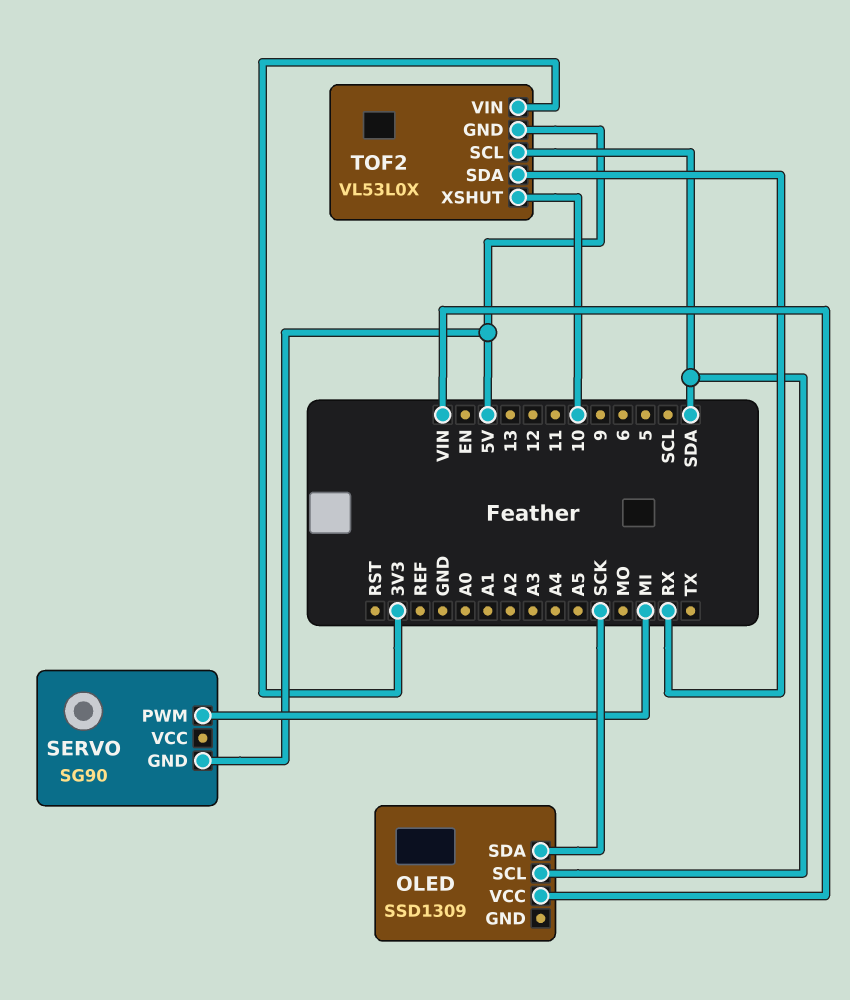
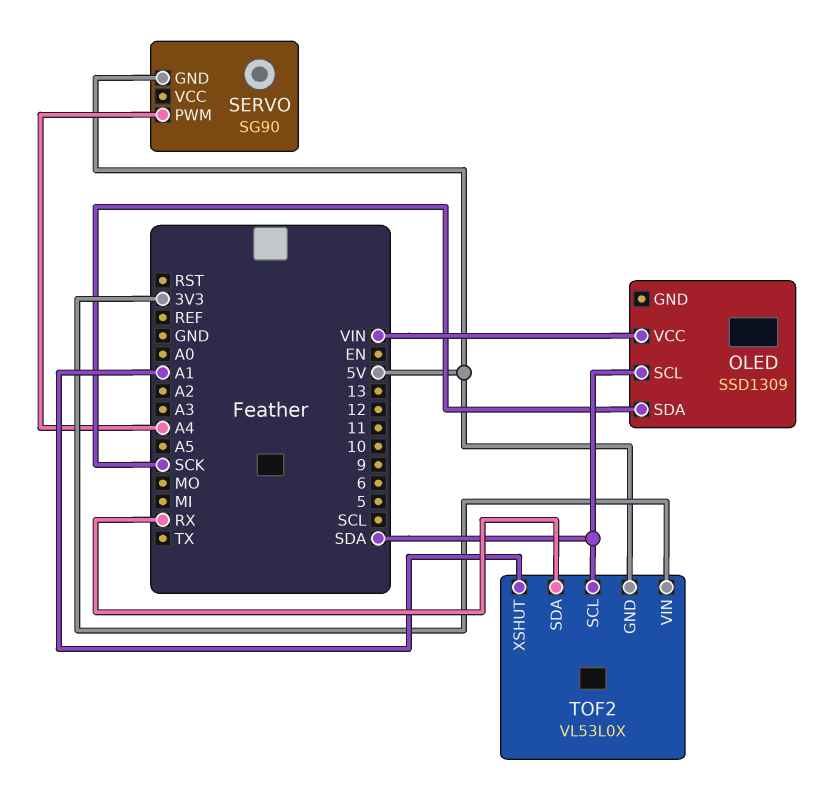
SERVO pin PWM: MI -> A4
TOF2 pin XSHUT: 10 -> A1

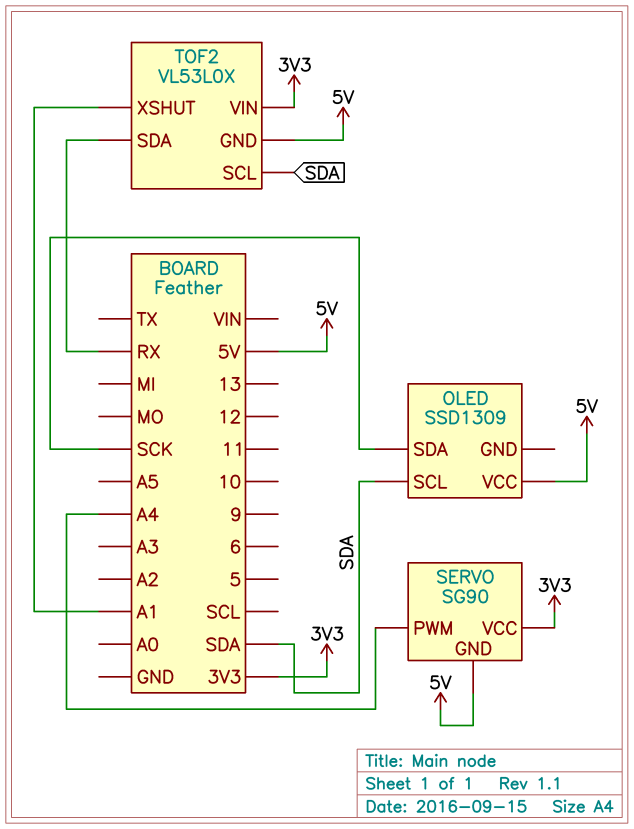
OLED pin VCC: VIN -> 5V
SERVO pin VCC: none -> 3V3

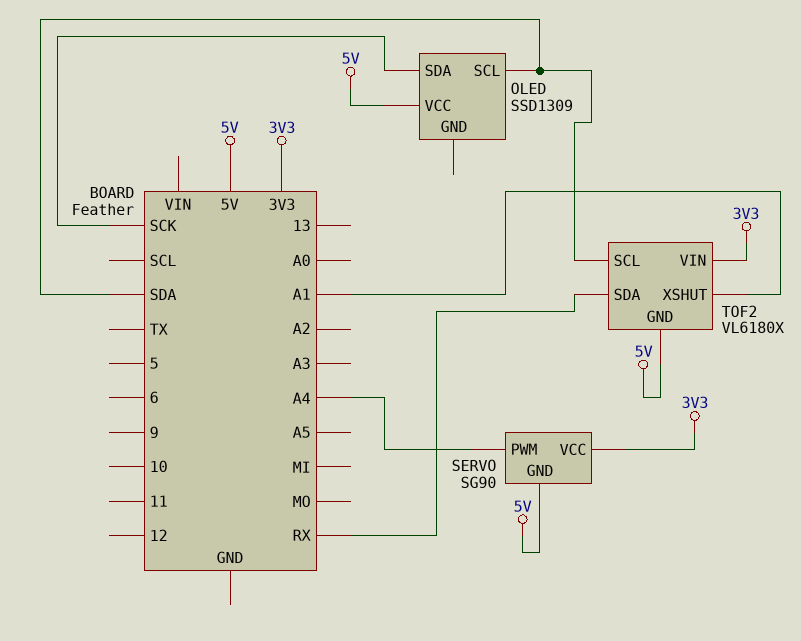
TOF2: VL53L0X -> VL6180X

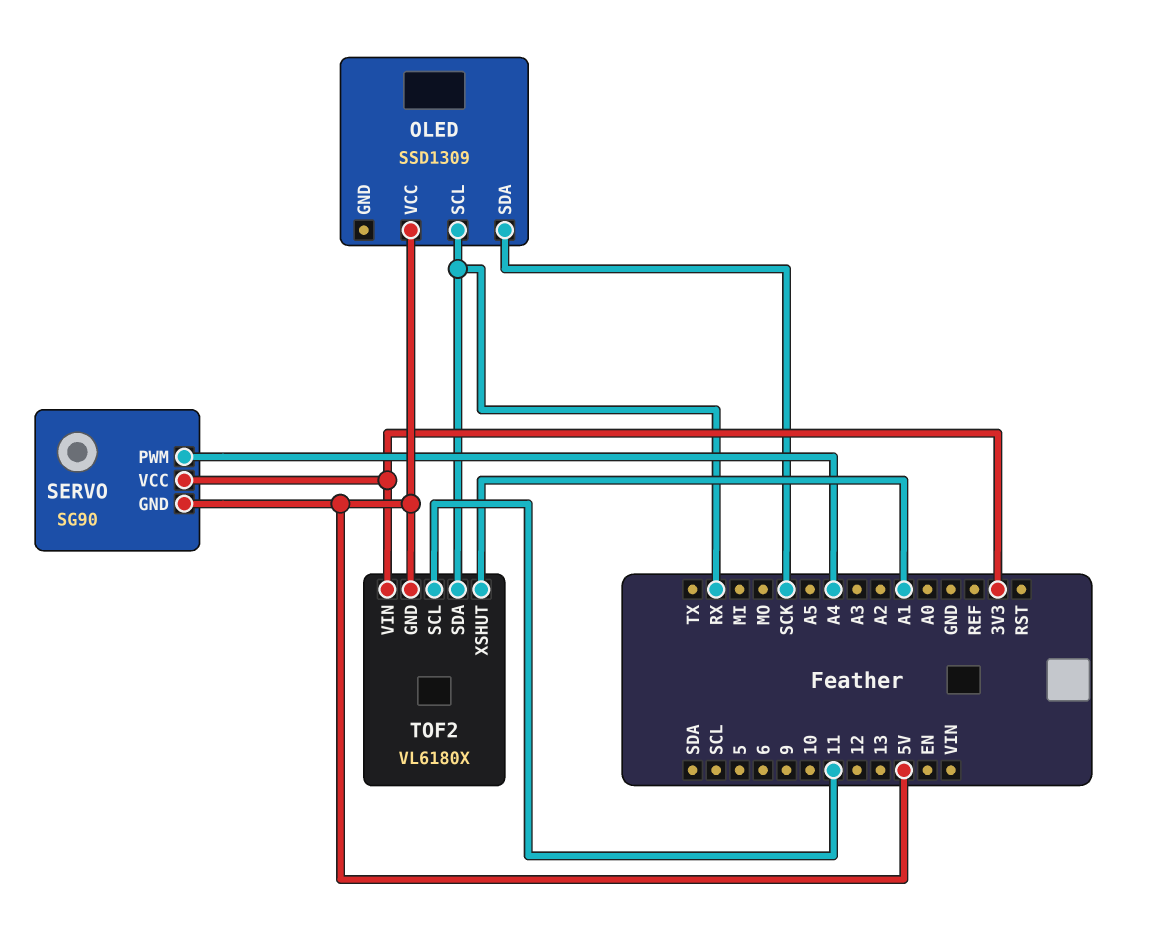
OLED pin SCL: SDA -> RX
TOF2 pin SCL: SDA -> 11

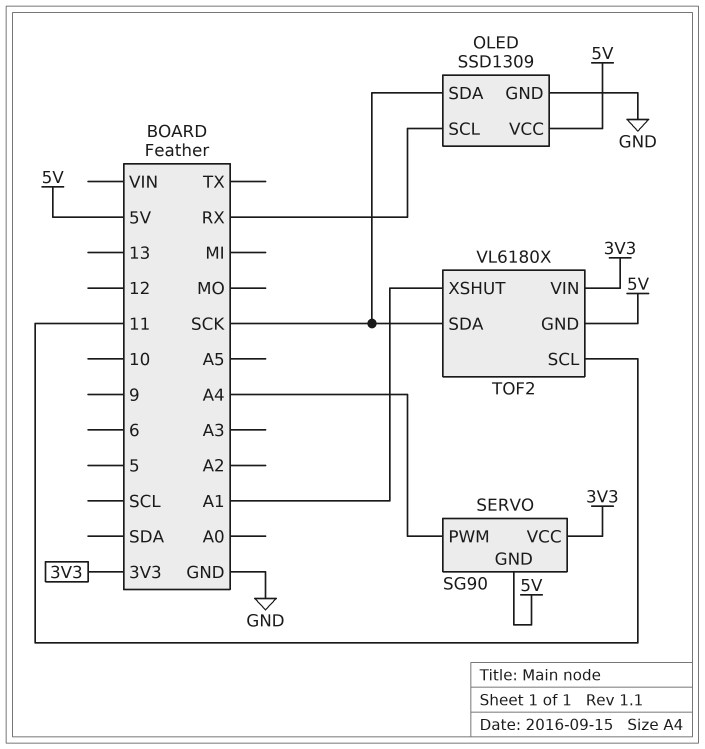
OLED pin GND: none -> GND
TOF2 pin SDA: RX -> SCK

